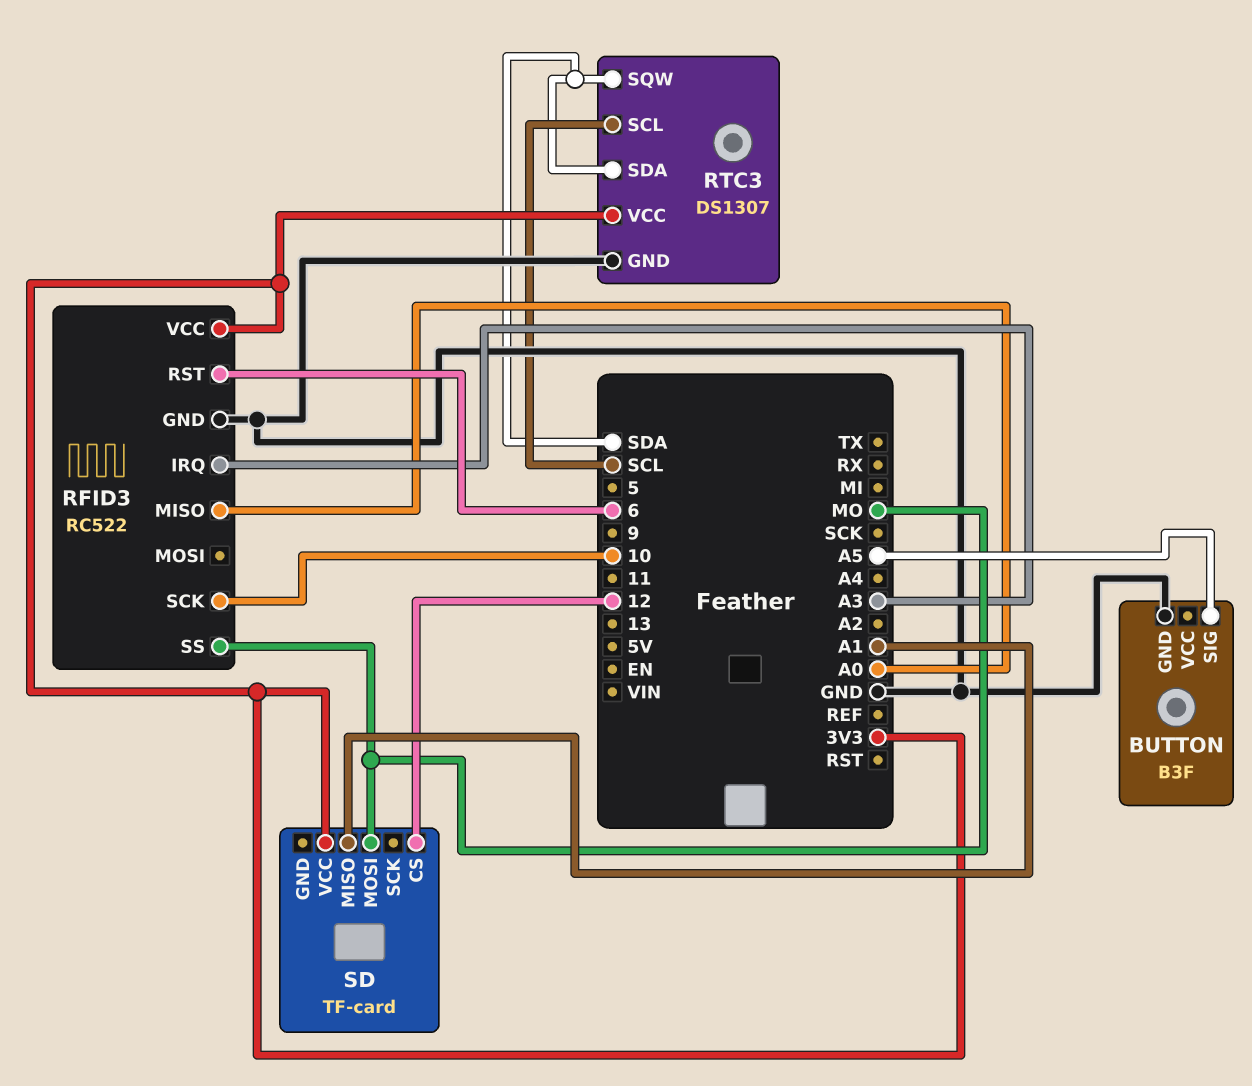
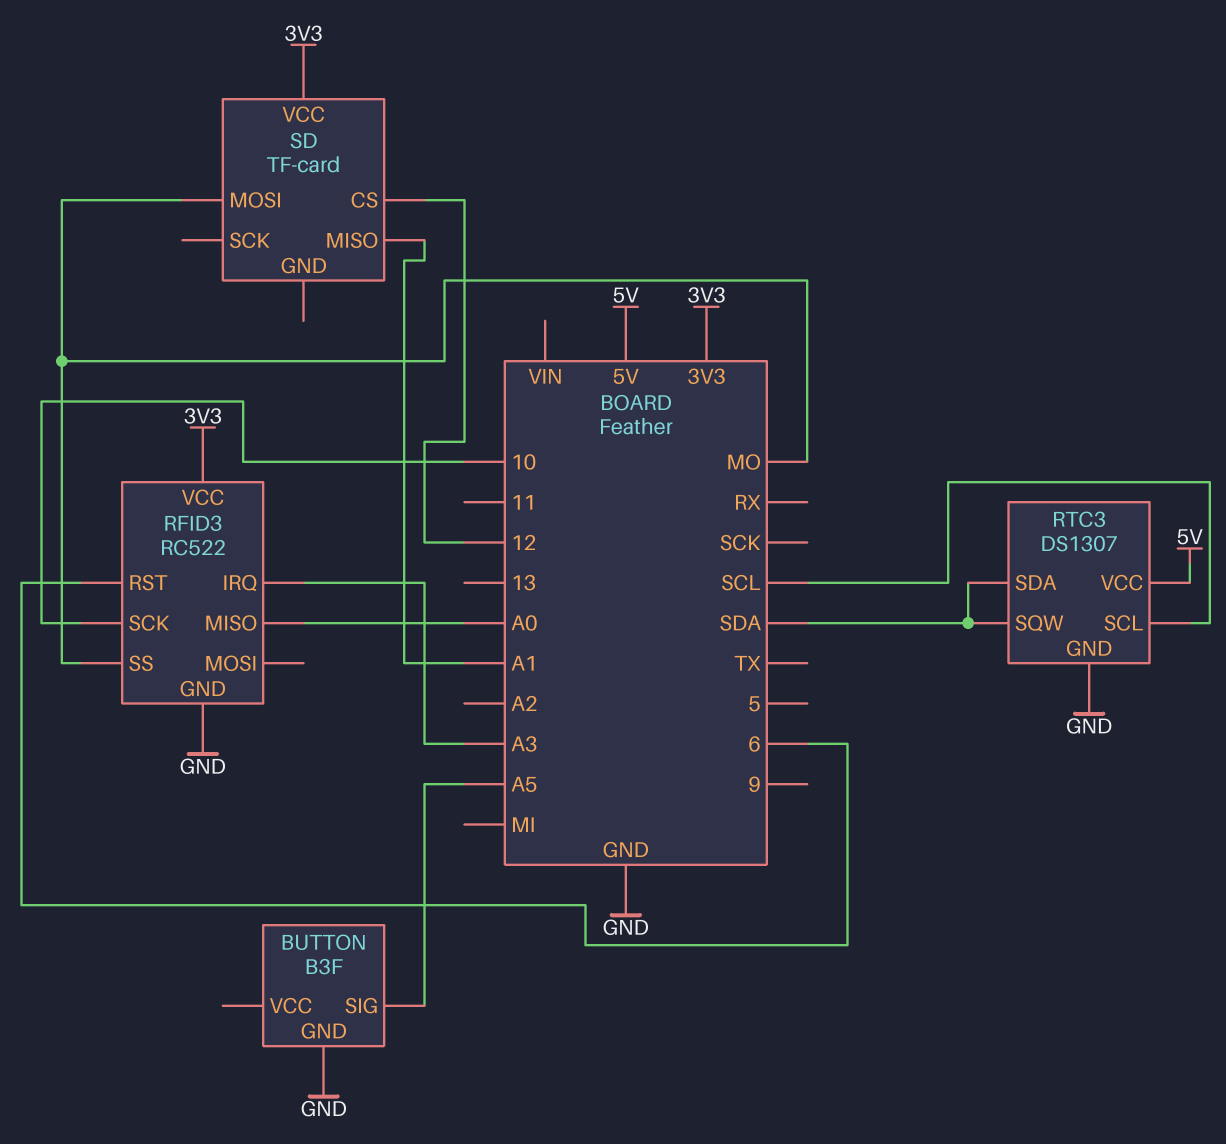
RTC3 pin VCC: 3V3 -> 5V

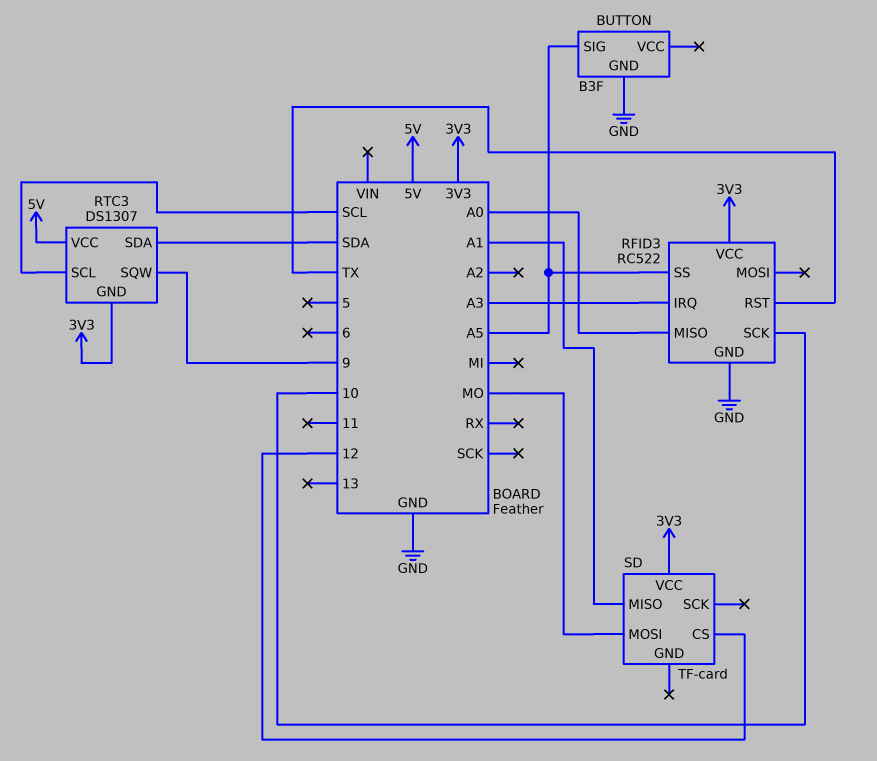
RFID3 pin RST: 6 -> TX
RFID3 pin SS: MO -> A5
RTC3 pin GND: GND -> 3V3
RTC3 pin SQW: SDA -> 9

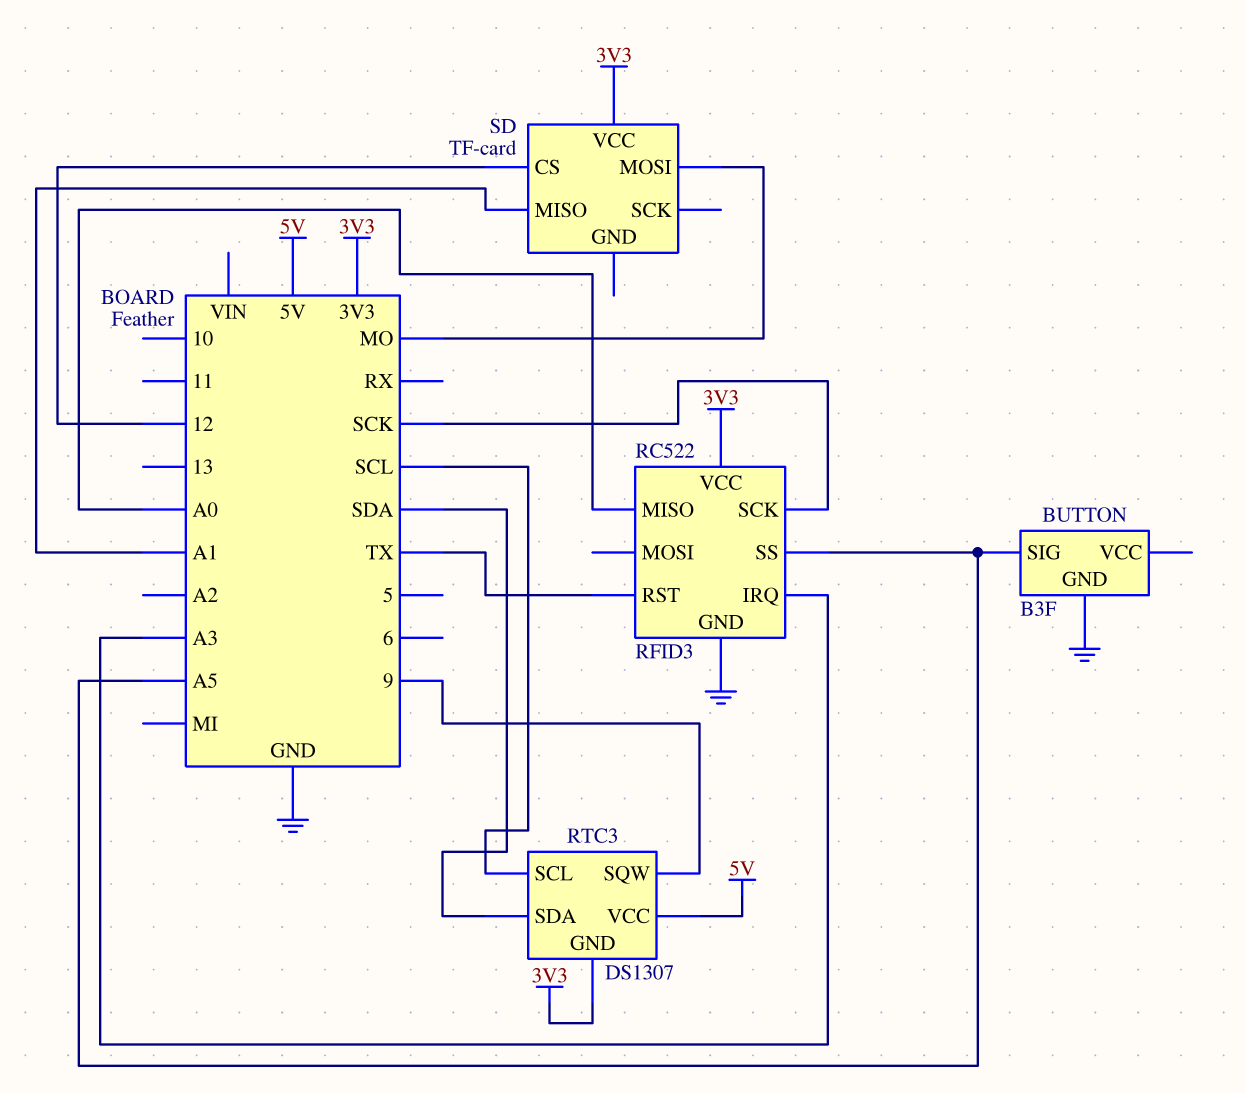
RFID3 pin SCK: 10 -> SCK

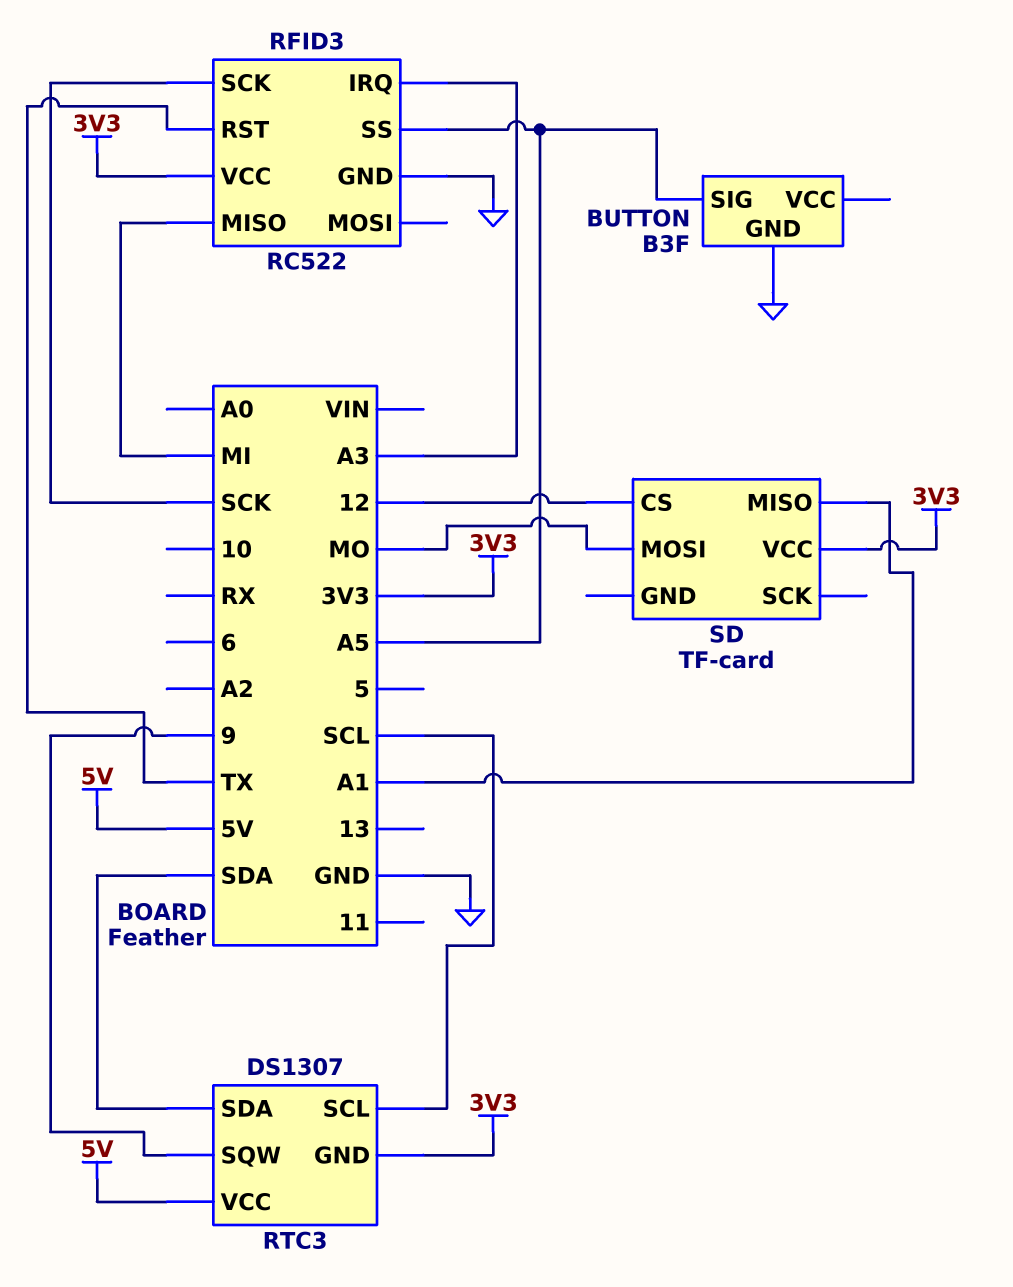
RFID3 pin MISO: A0 -> MI

